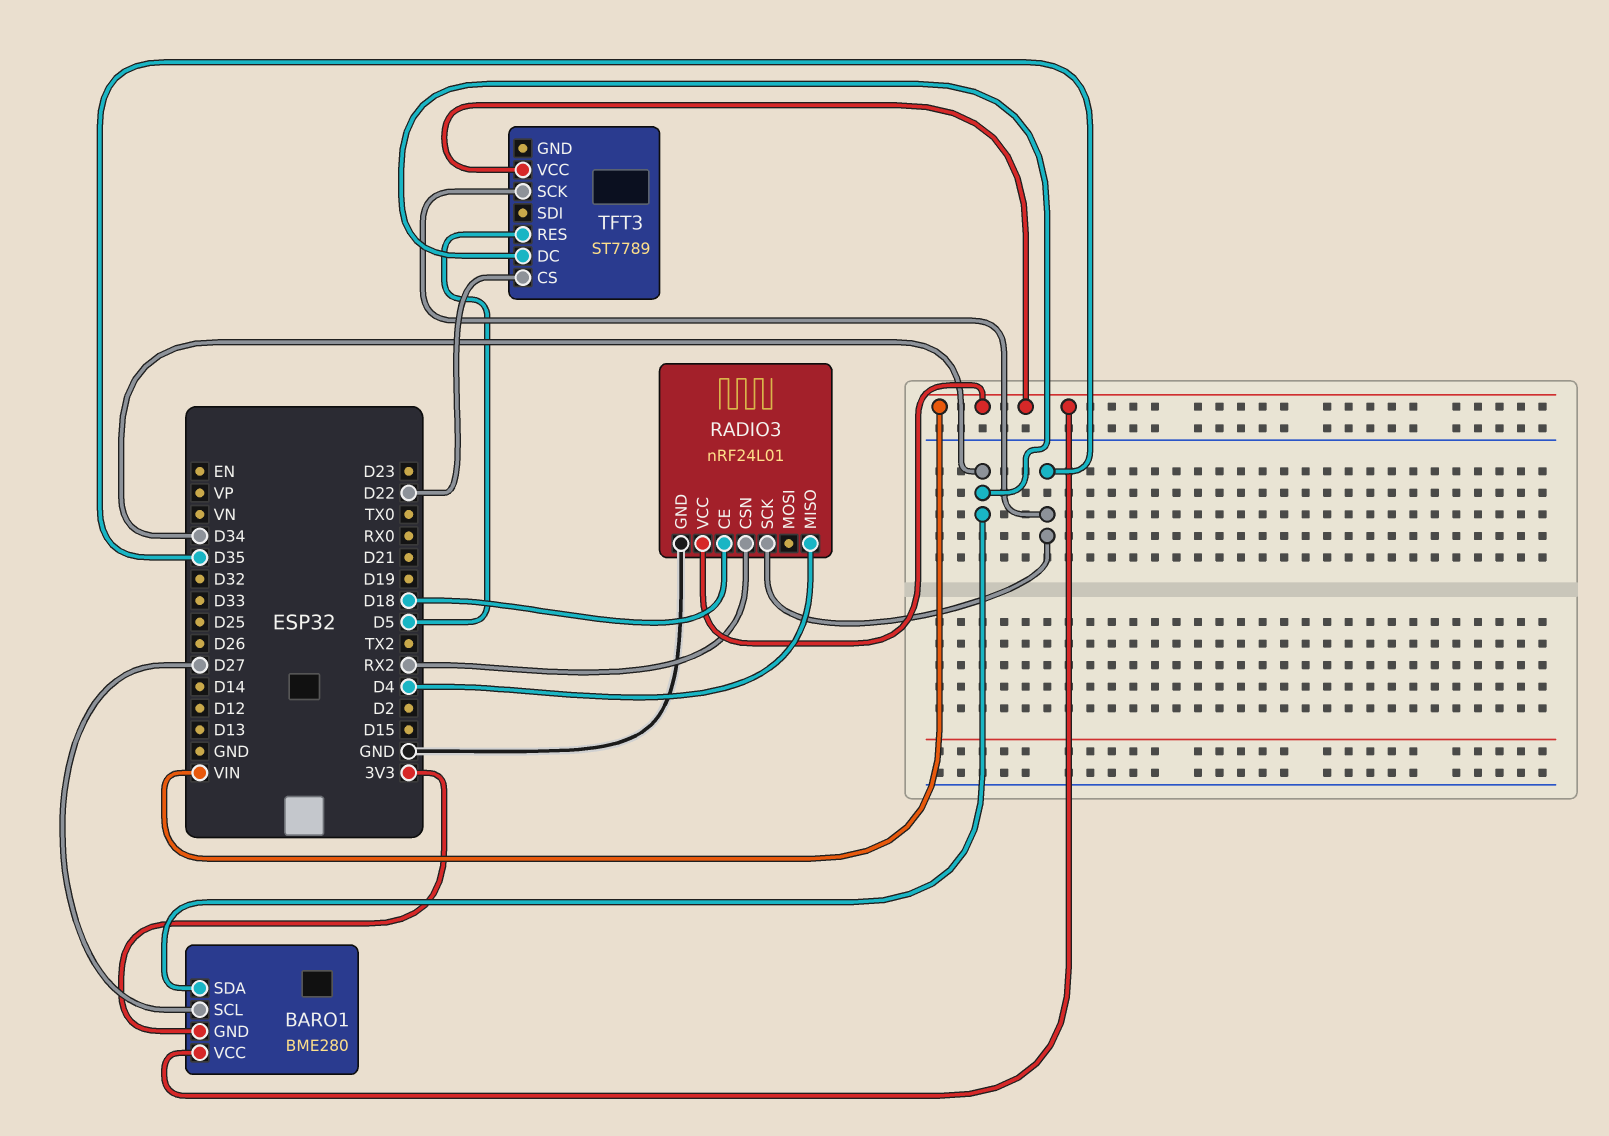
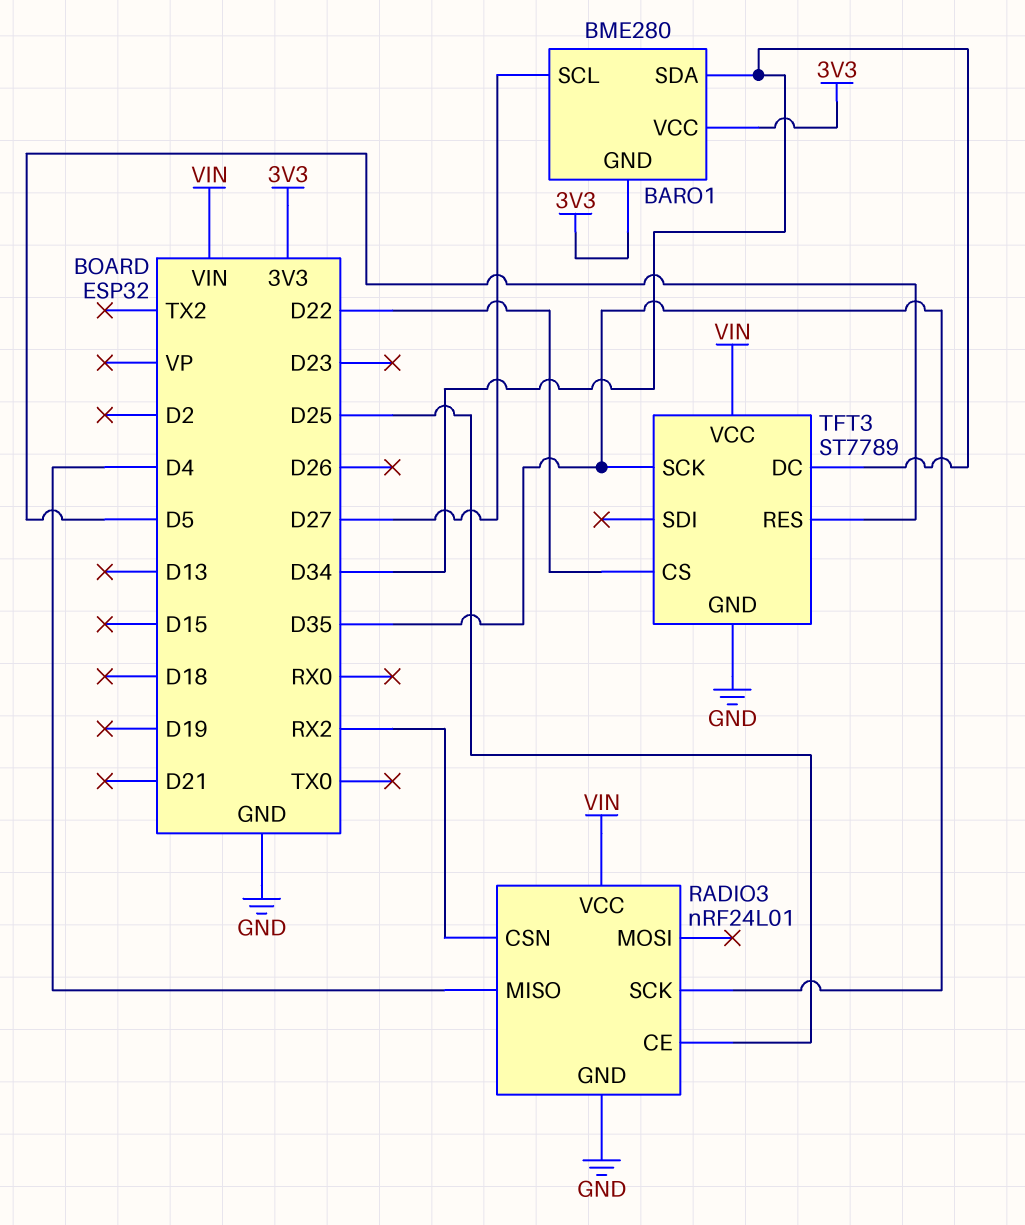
BARO1 pin VCC: VIN -> 3V3
RADIO3 pin CE: D18 -> D25
TFT3 pin GND: none -> GND

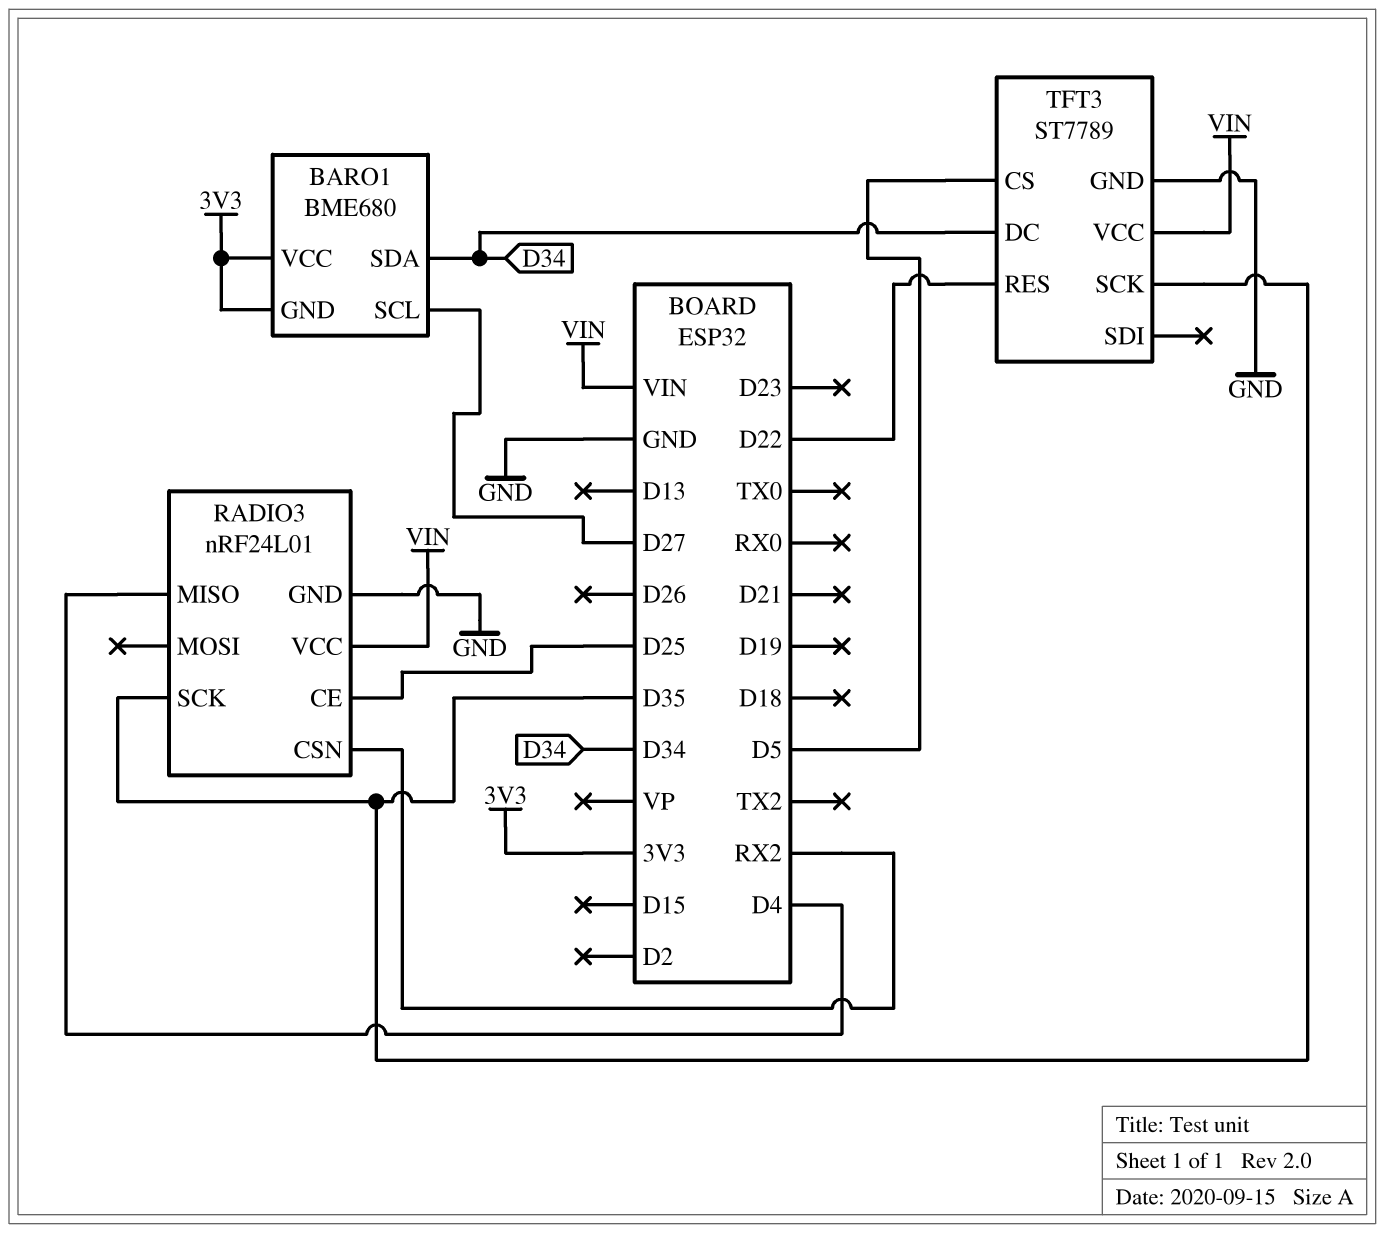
BARO1: BME280 -> BME680
TFT3 pin CS: D22 -> D5
TFT3 pin RES: D5 -> D22

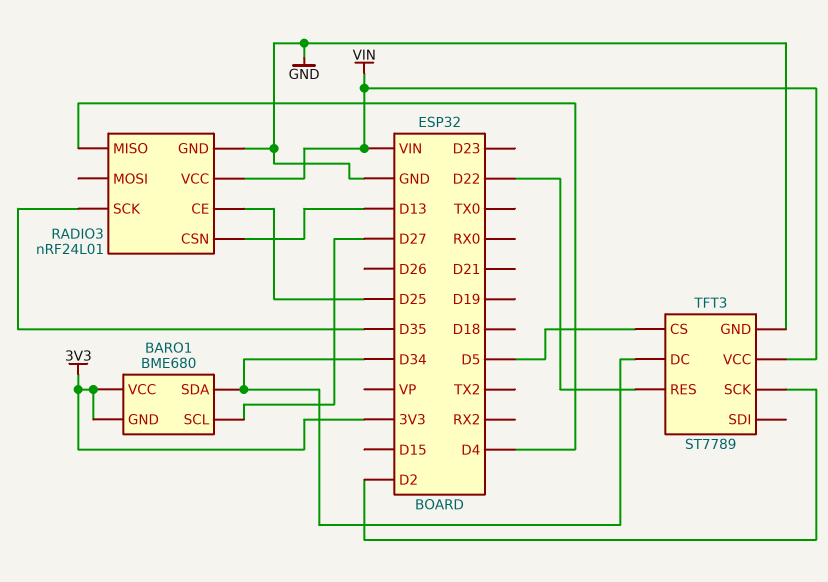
RADIO3 pin CSN: RX2 -> D13
TFT3 pin SCK: D35 -> D2

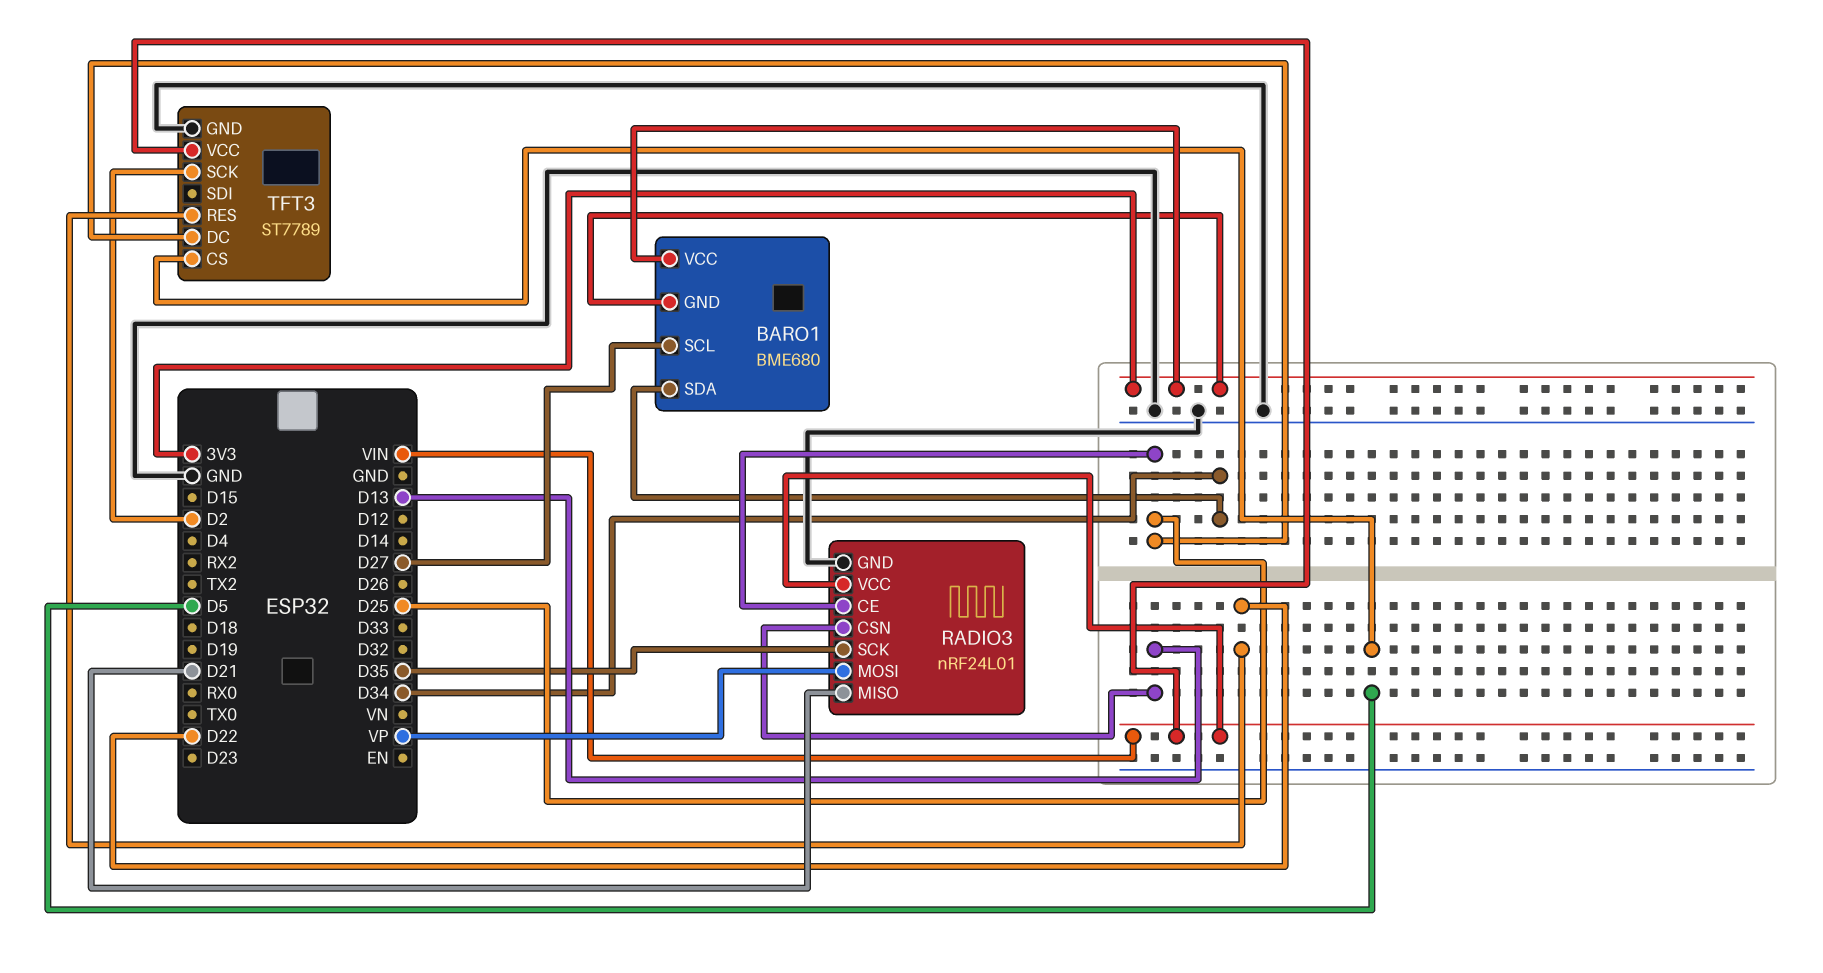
RADIO3 pin MISO: D4 -> D21
RADIO3 pin MOSI: none -> VP
TFT3 pin DC: D34 -> D25

